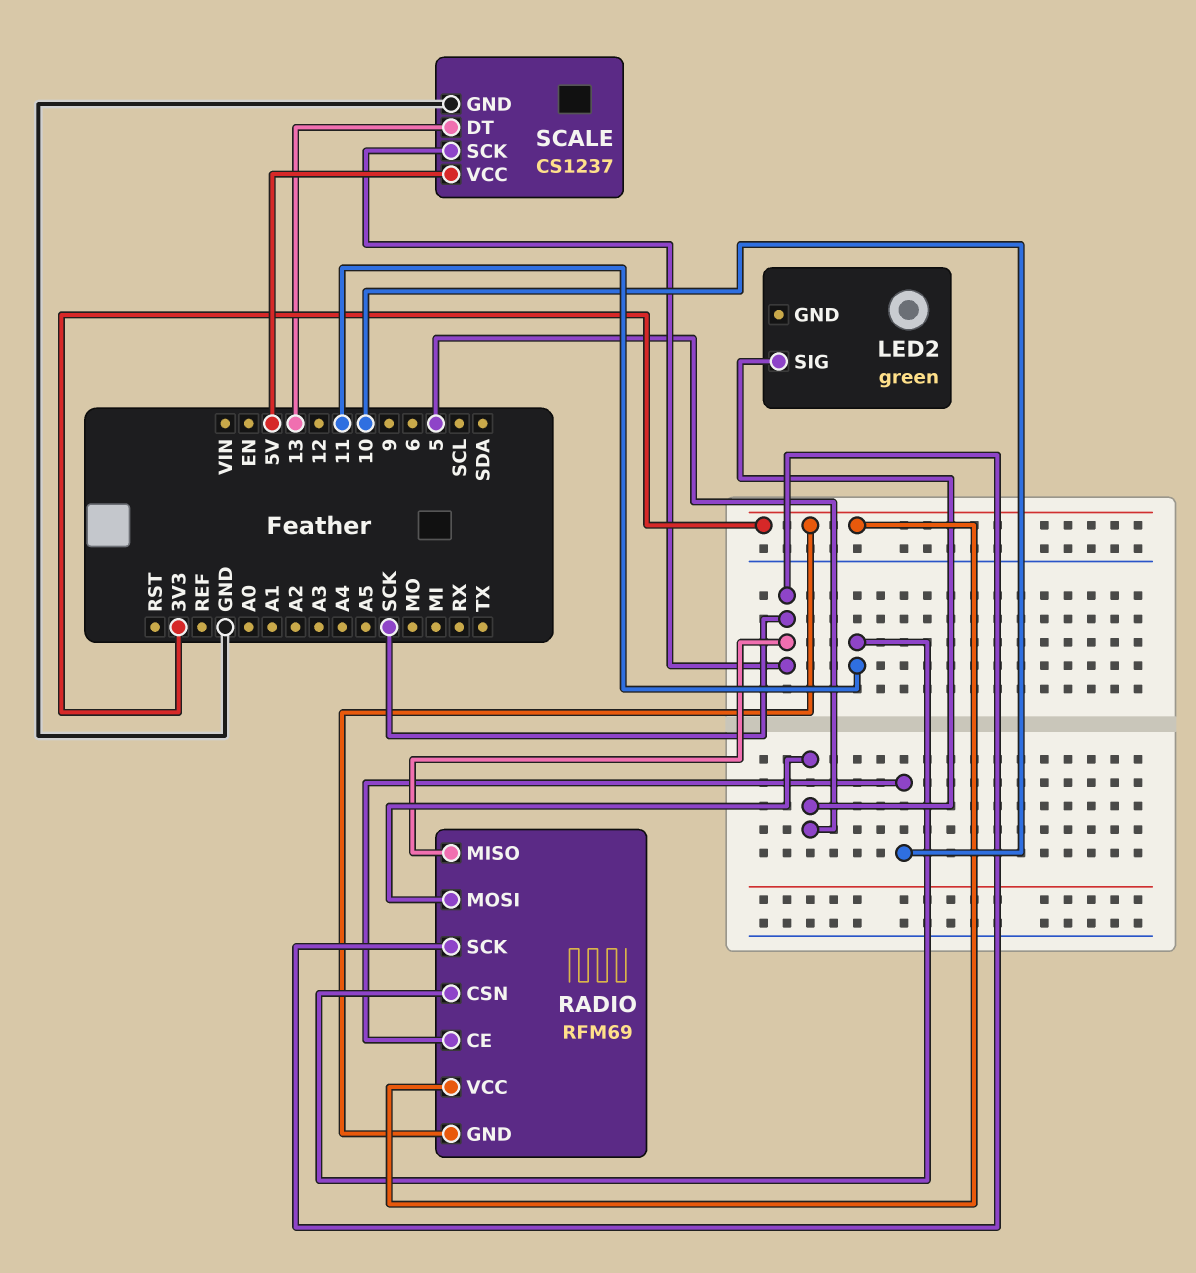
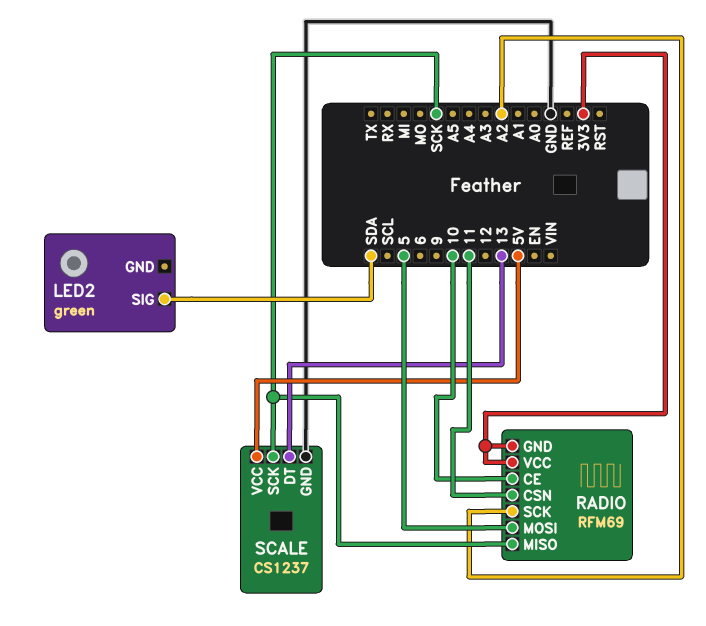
LED2 pin SIG: 5 -> SDA
RADIO pin SCK: SCK -> A2

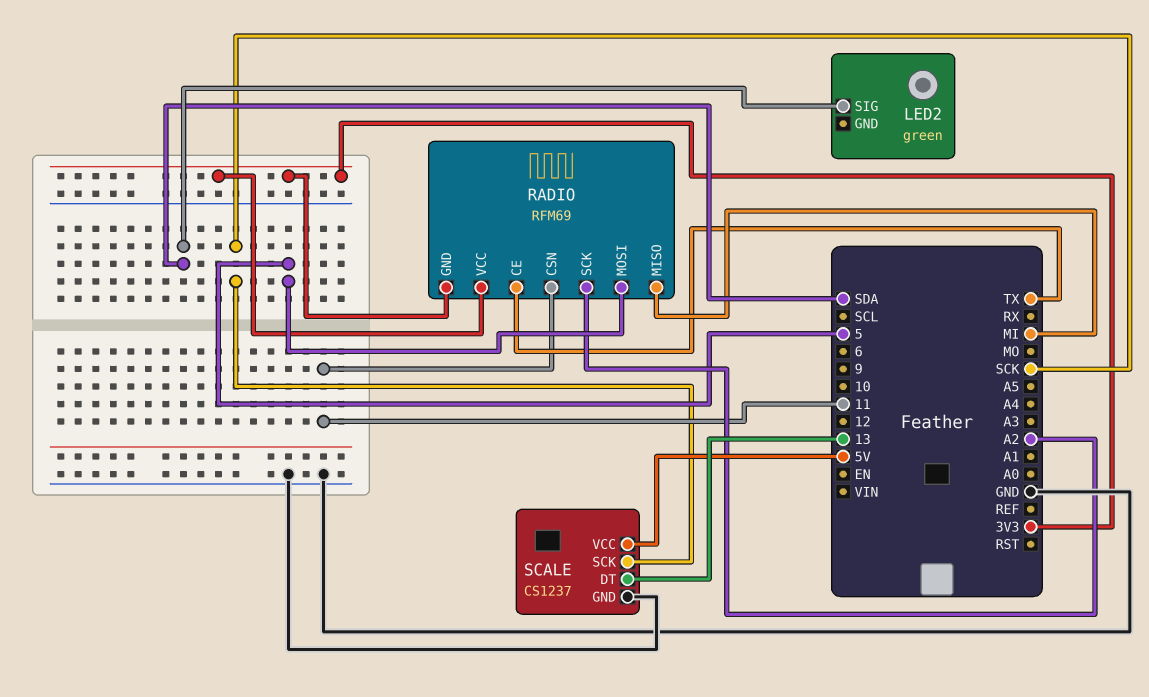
RADIO pin CE: 10 -> TX
RADIO pin MISO: SCK -> MI

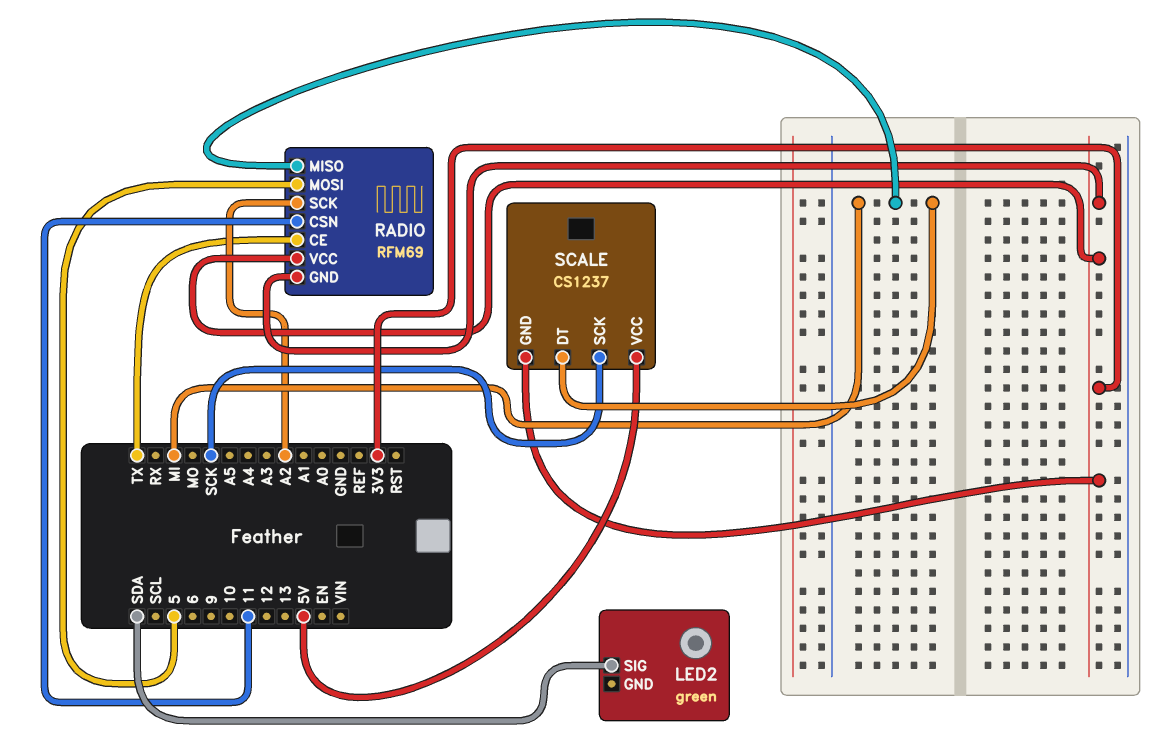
SCALE pin DT: 13 -> MI
SCALE pin GND: GND -> 3V3

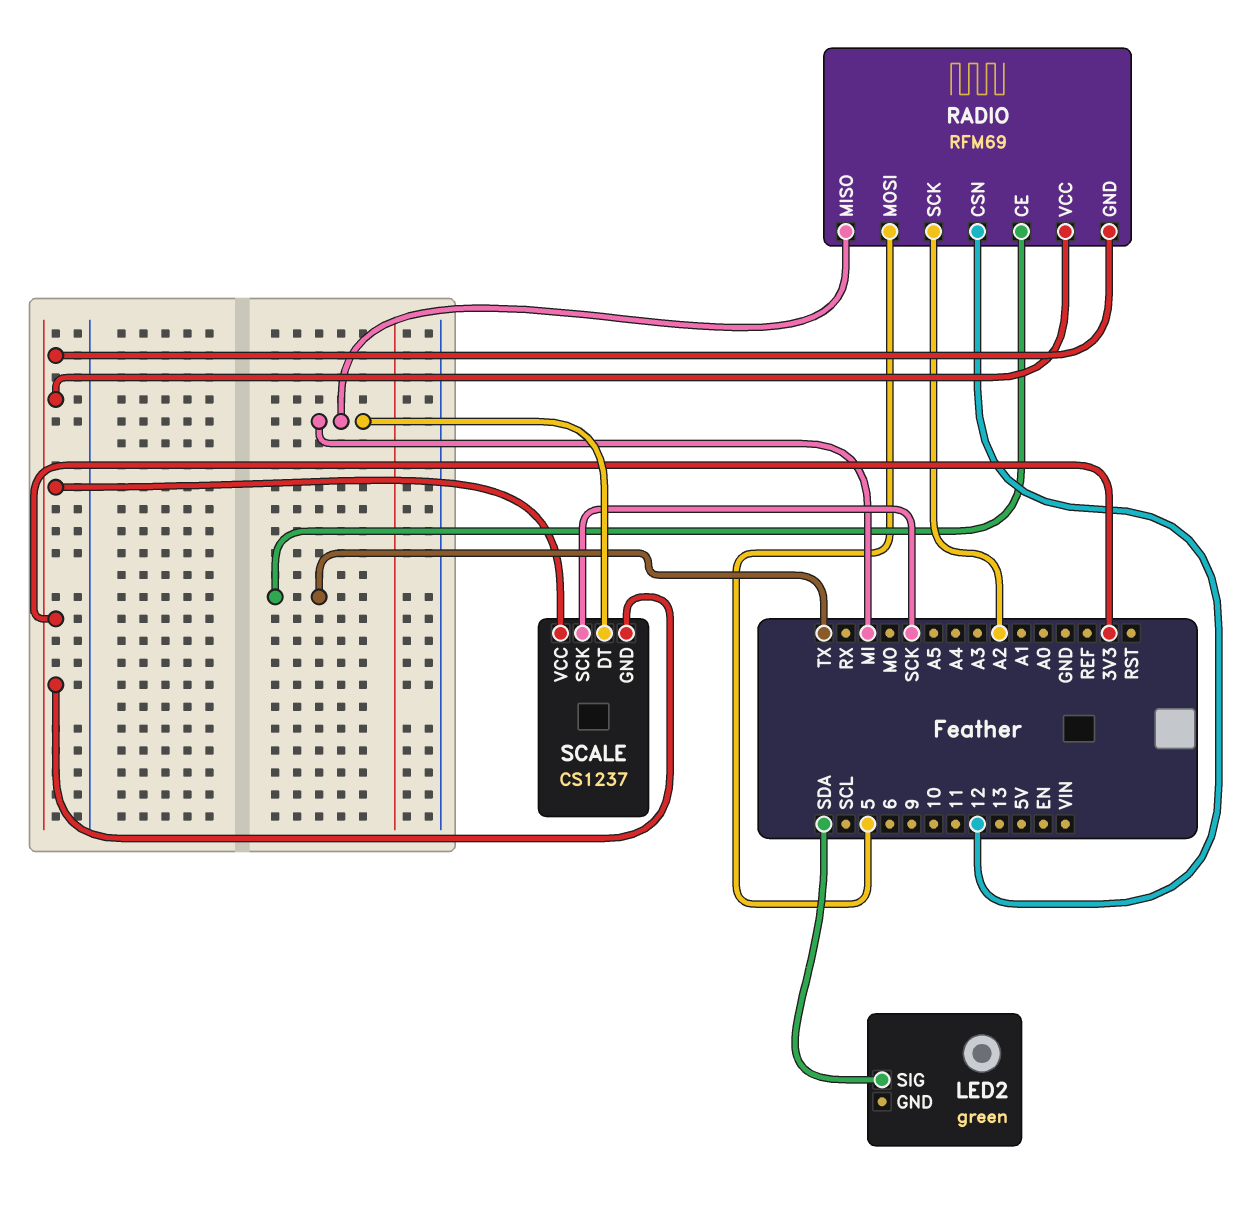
RADIO pin CSN: 11 -> 12
SCALE pin VCC: 5V -> 3V3

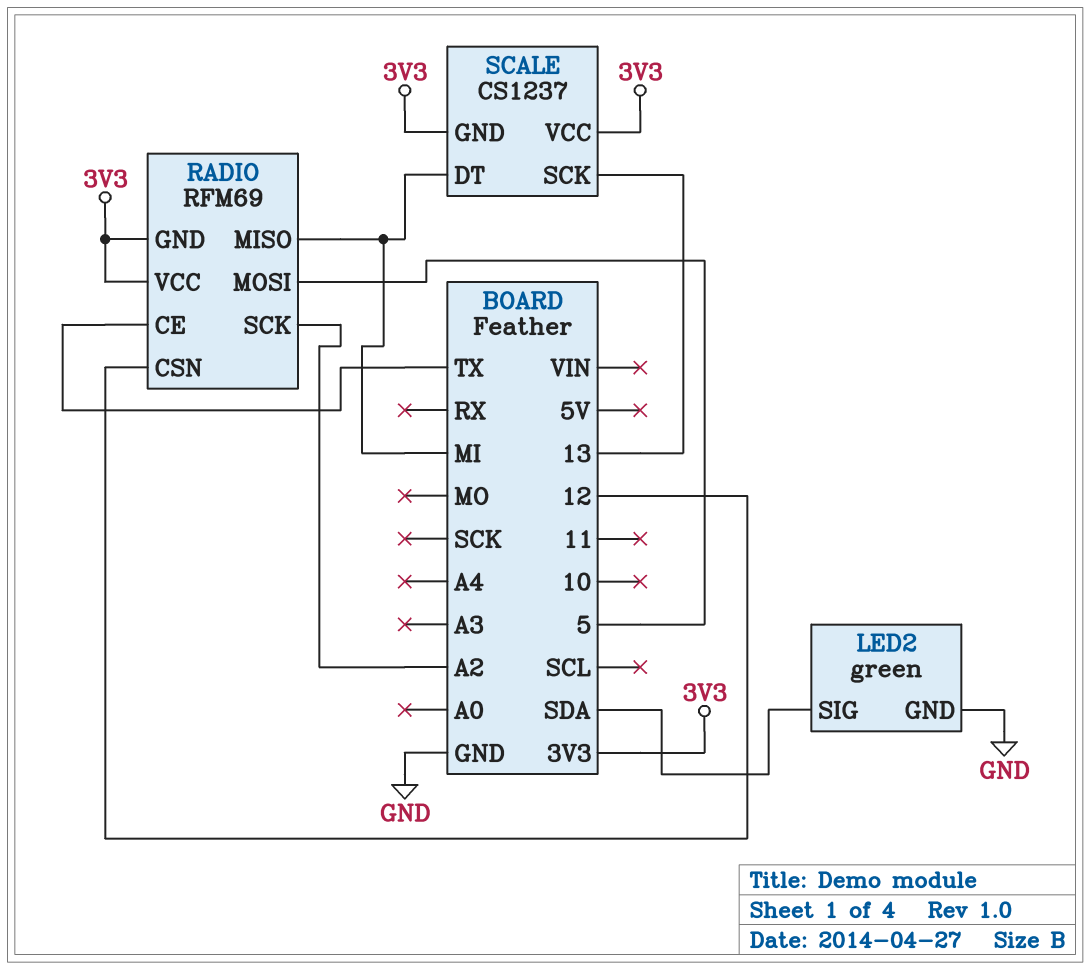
LED2 pin GND: none -> GND
SCALE pin SCK: SCK -> 13

